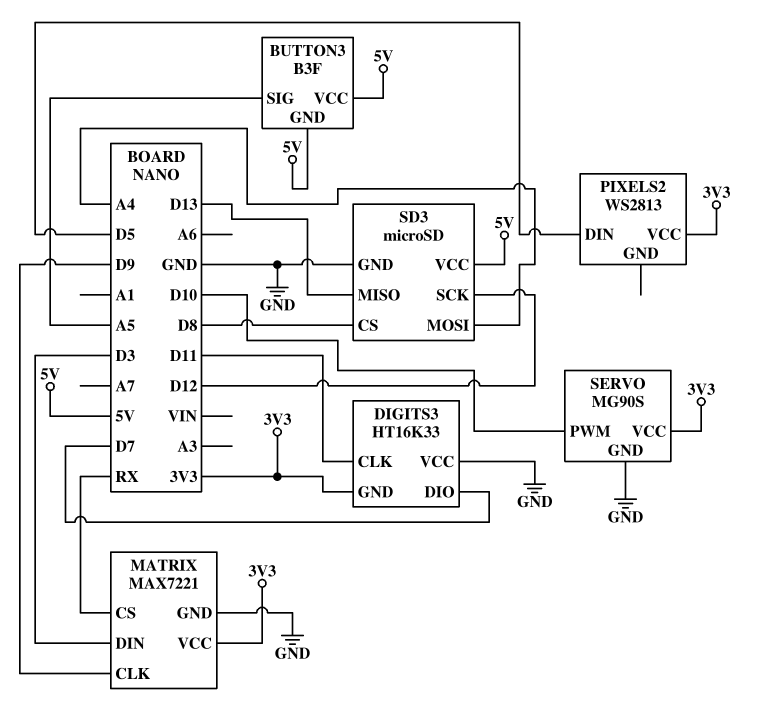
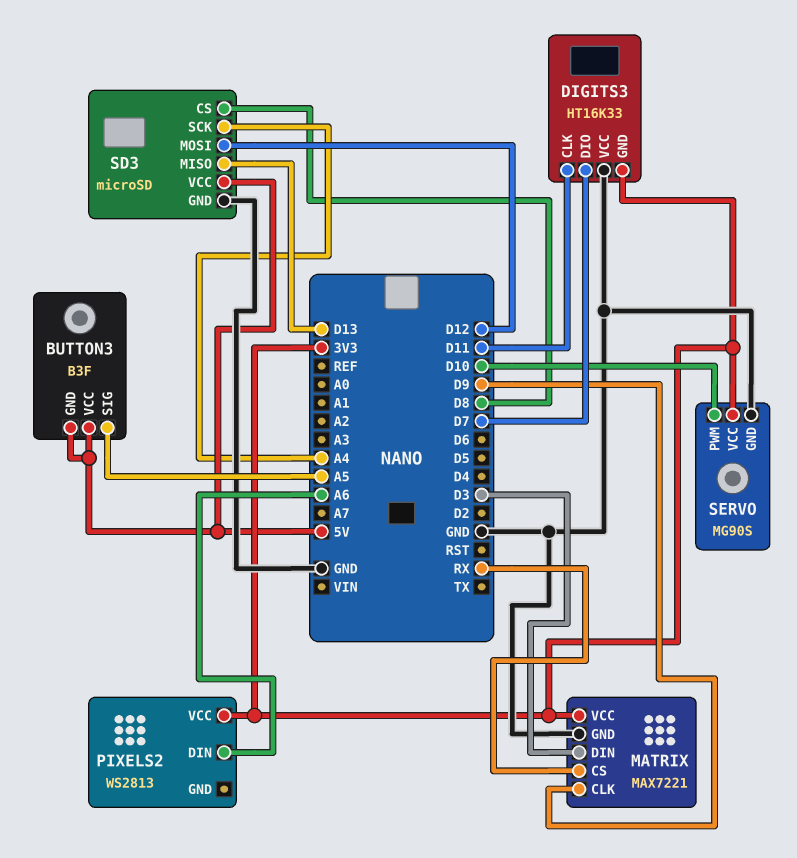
PIXELS2 pin DIN: D5 -> A6
SD3 pin MOSI: A4 -> D12
SD3 pin SCK: D12 -> A4

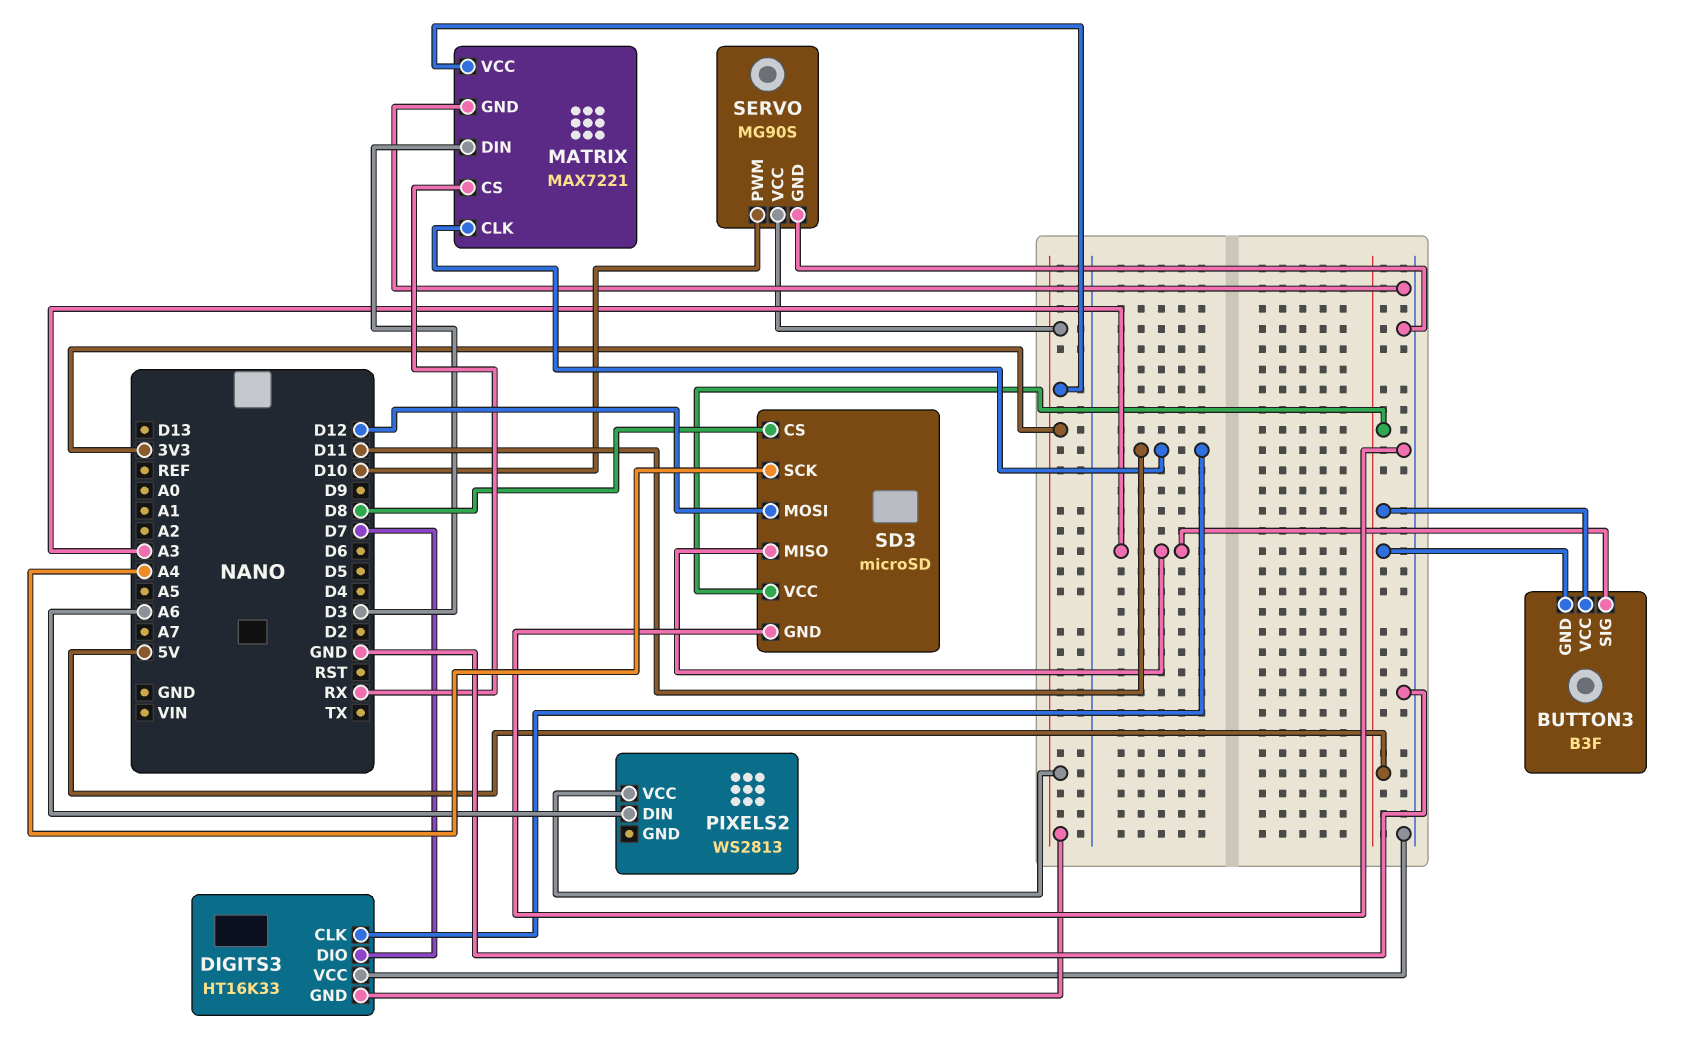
BUTTON3 pin SIG: A5 -> A3
MATRIX pin CLK: D9 -> D11
SD3 pin MISO: D13 -> A3

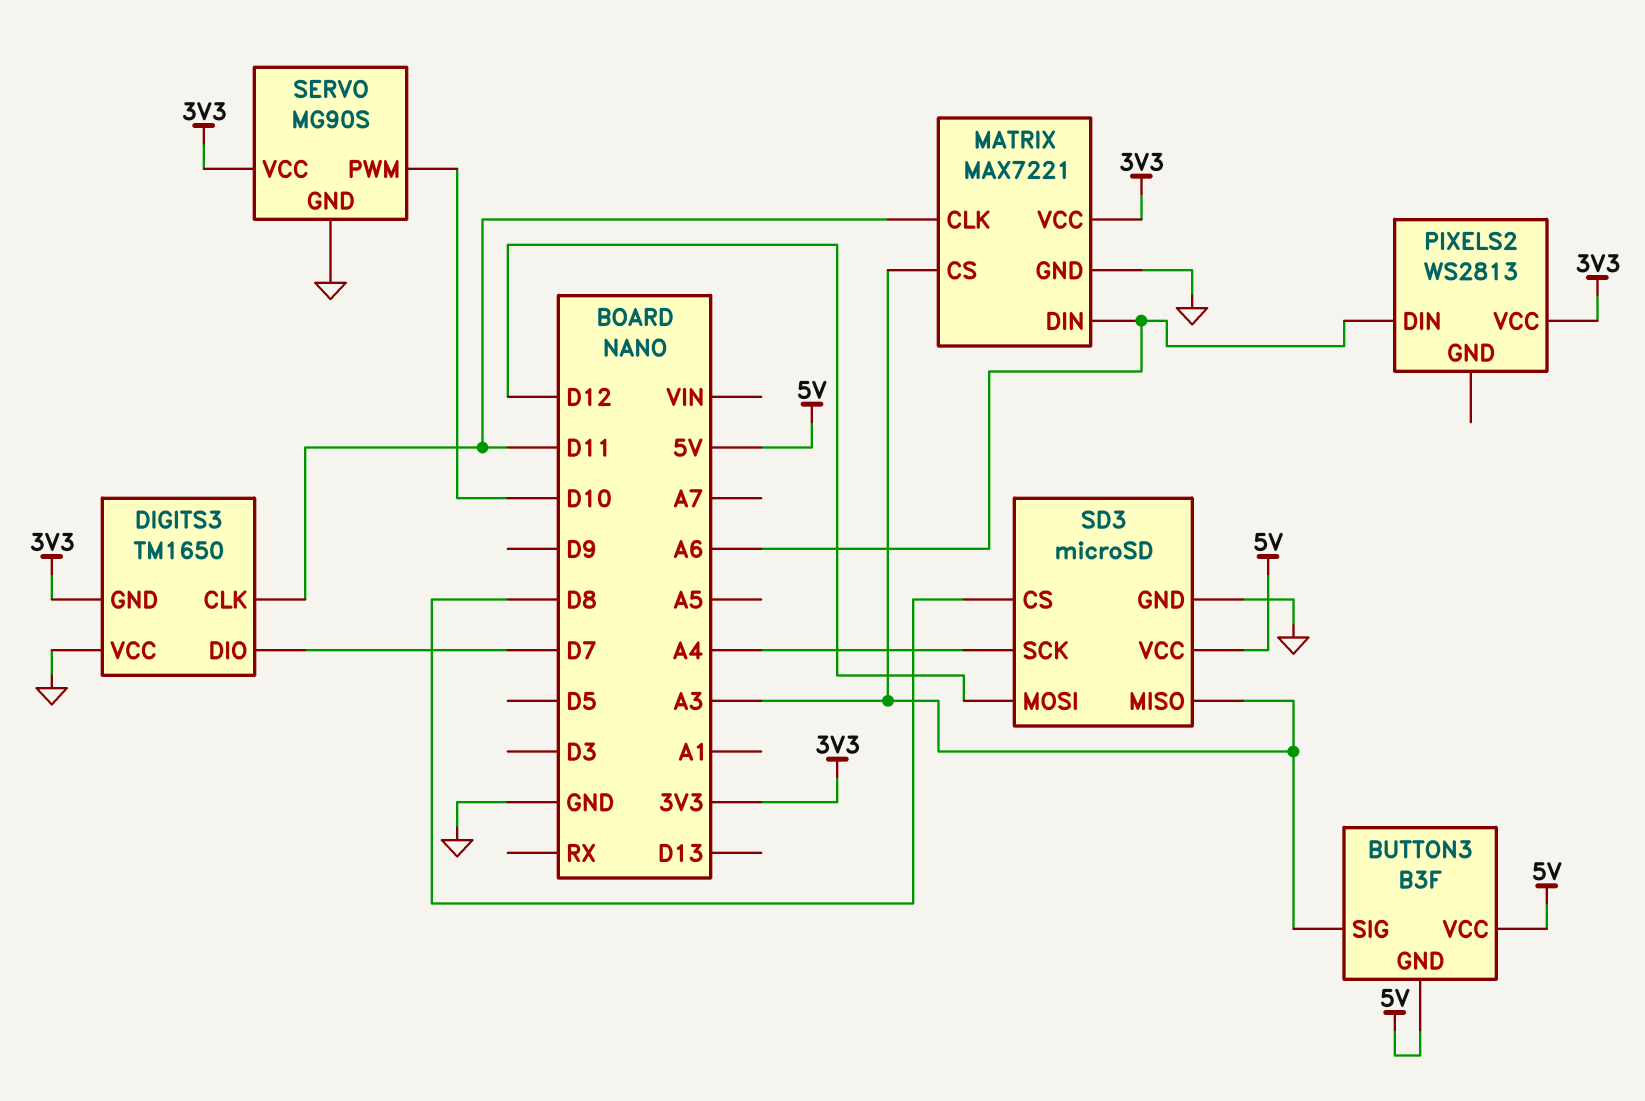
DIGITS3: HT16K33 -> TM1650
MATRIX pin CS: RX -> A3
MATRIX pin DIN: D3 -> A6

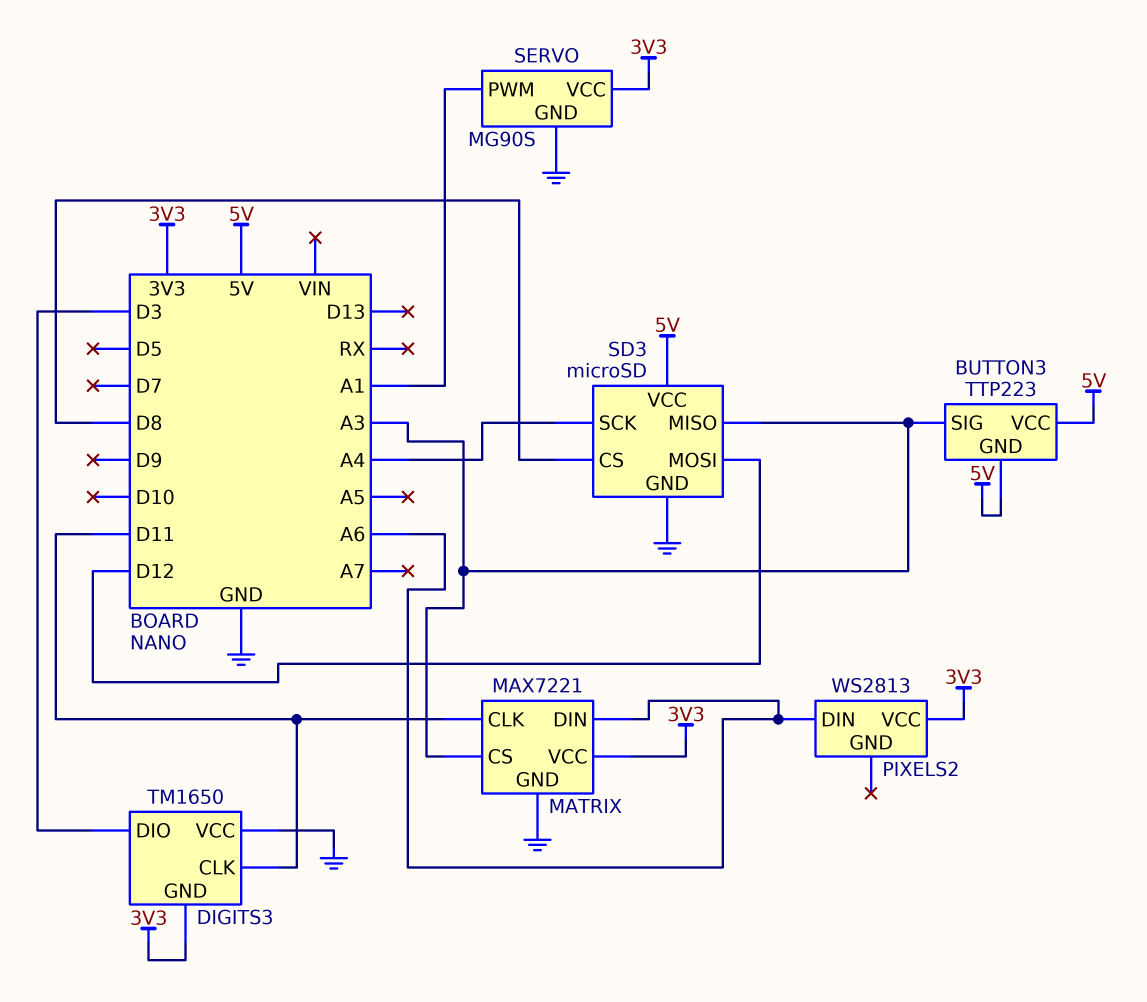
BUTTON3: B3F -> TTP223
DIGITS3 pin DIO: D7 -> D3
SERVO pin PWM: D10 -> A1

